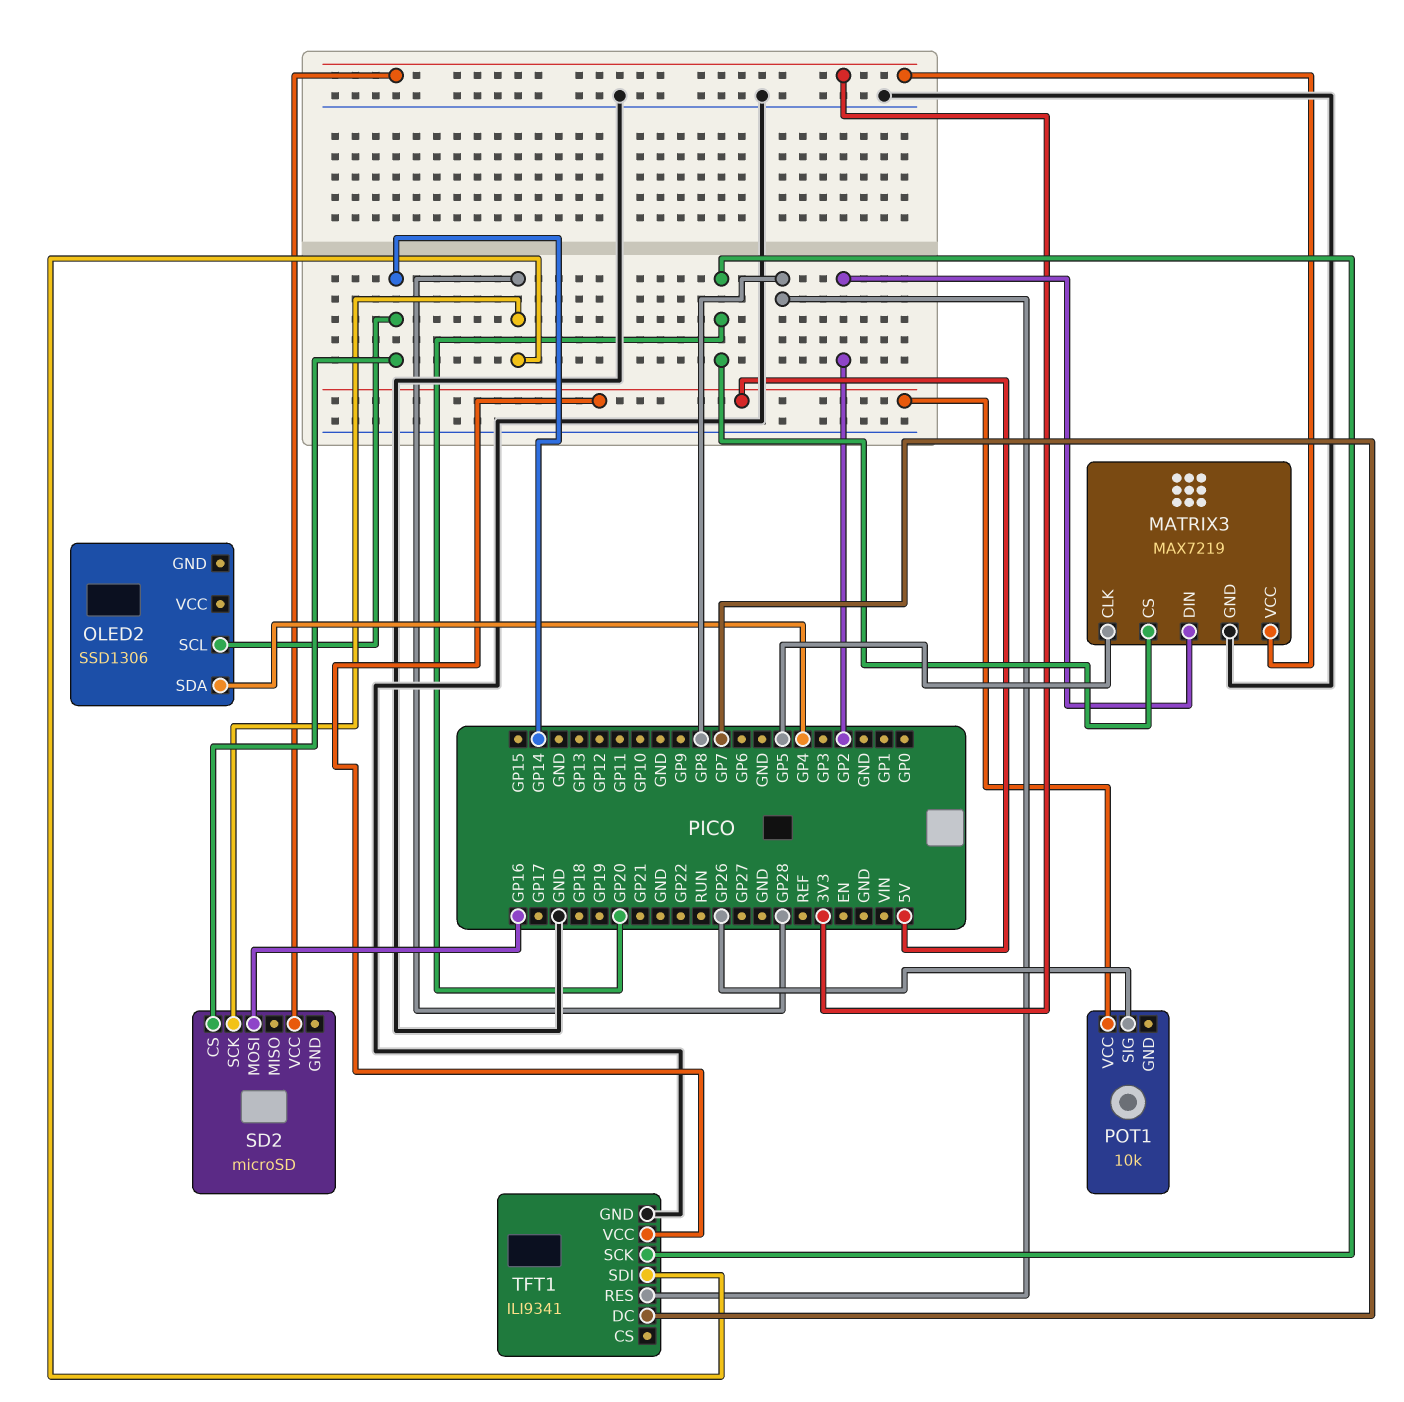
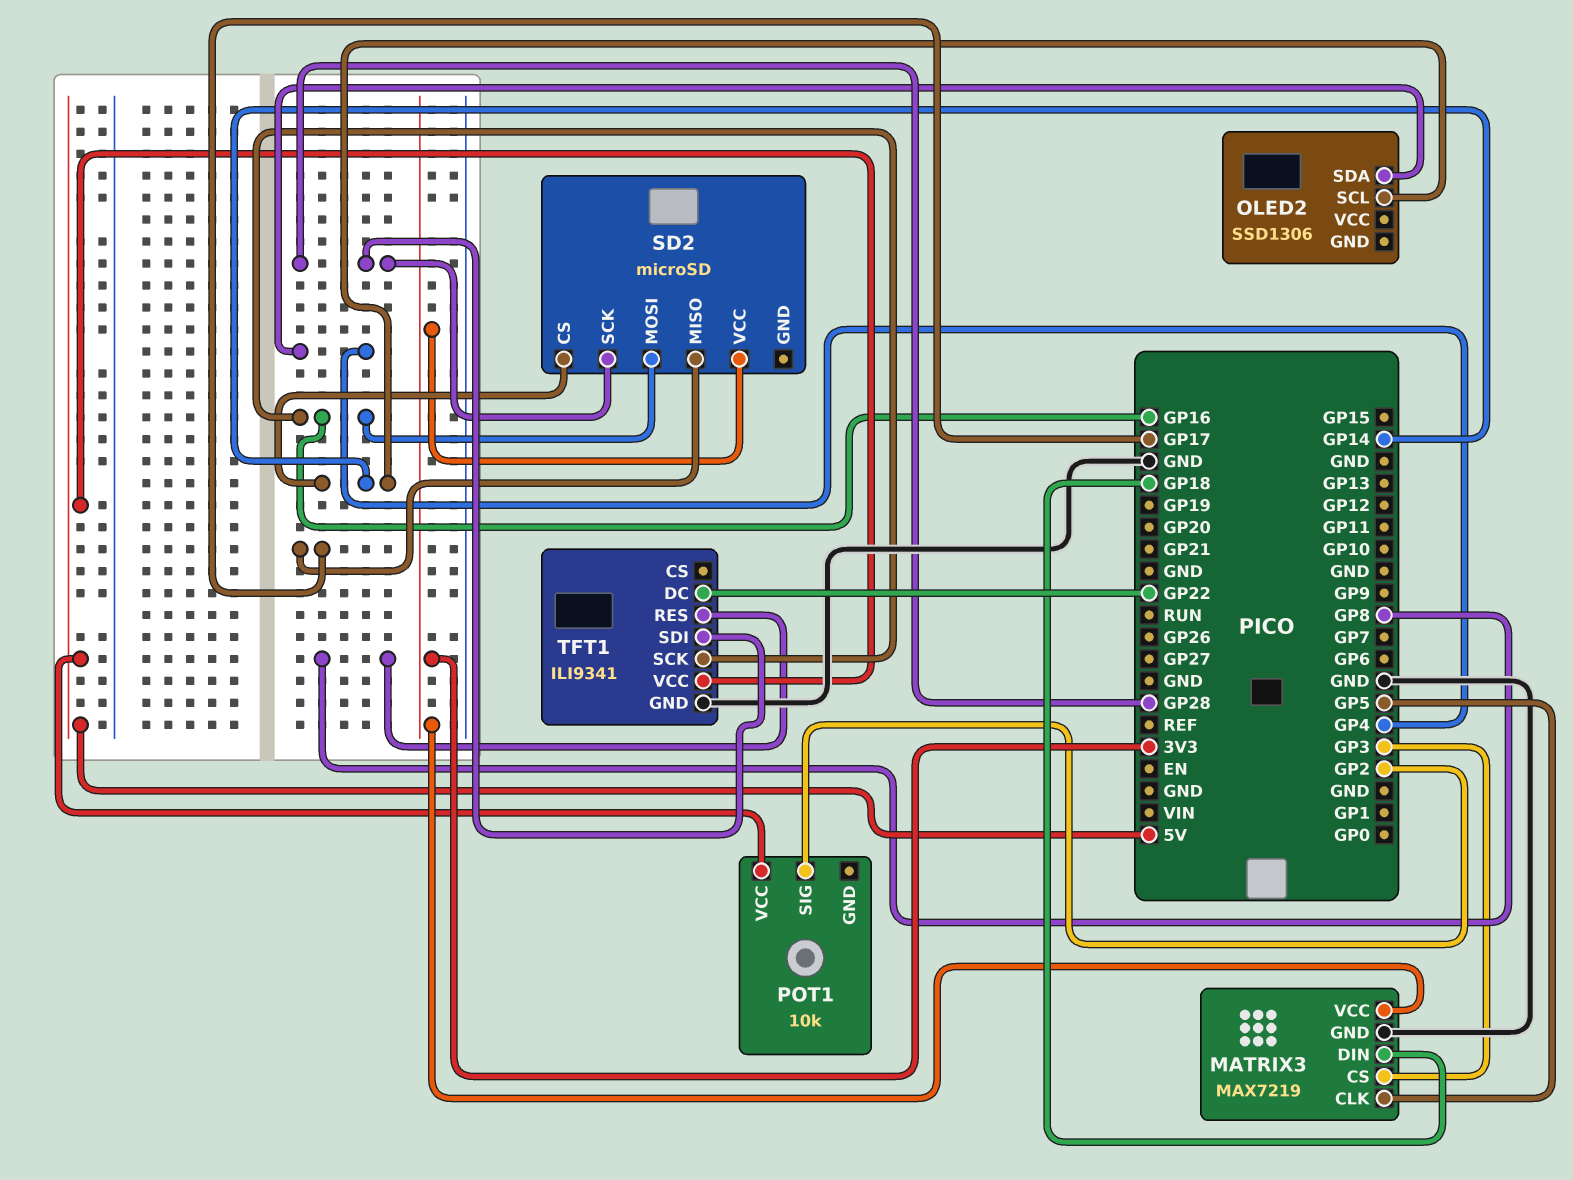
MATRIX3 pin CS: GP20 -> GP3
MATRIX3 pin DIN: GP2 -> GP18
POT1 pin SIG: GP26 -> GP2
SD2 pin MISO: none -> GP17
TFT1 pin DC: GP7 -> GP22
TFT1 pin SCK: GP20 -> GP16

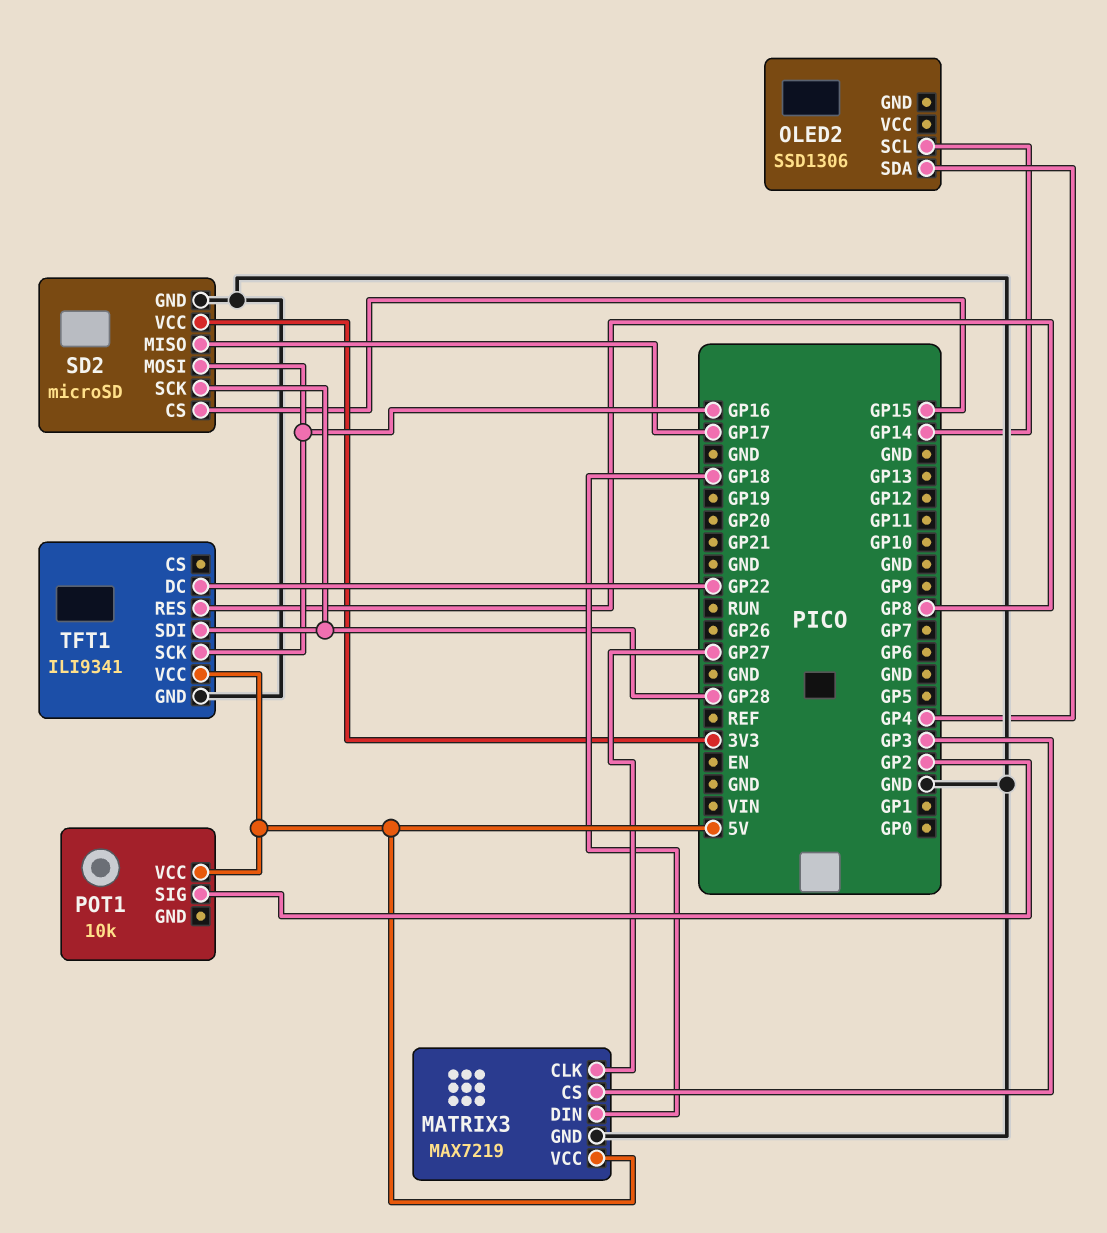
MATRIX3 pin CLK: GP5 -> GP27
MATRIX3 pin VCC: 3V3 -> 5V
SD2 pin CS: GP14 -> GP15
SD2 pin GND: none -> GND

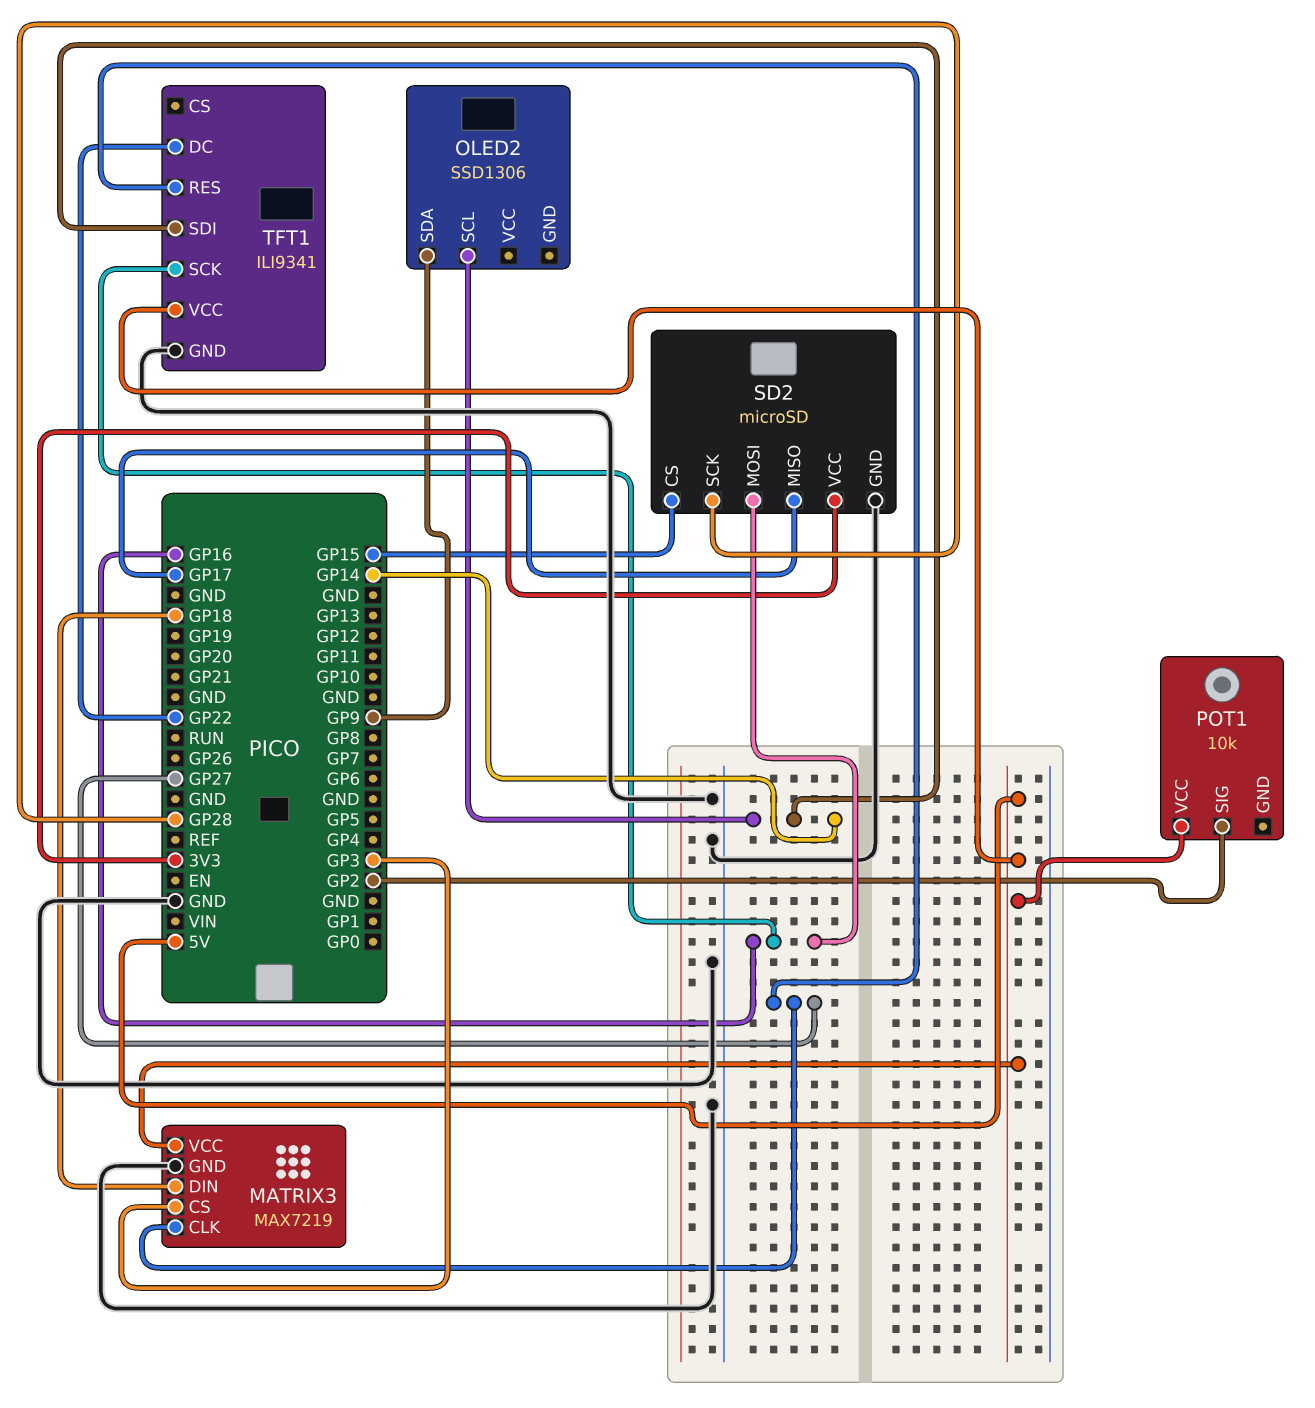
OLED2 pin SDA: GP4 -> GP9
TFT1 pin RES: GP8 -> GP27
TFT1 pin SDI: GP28 -> GP14

